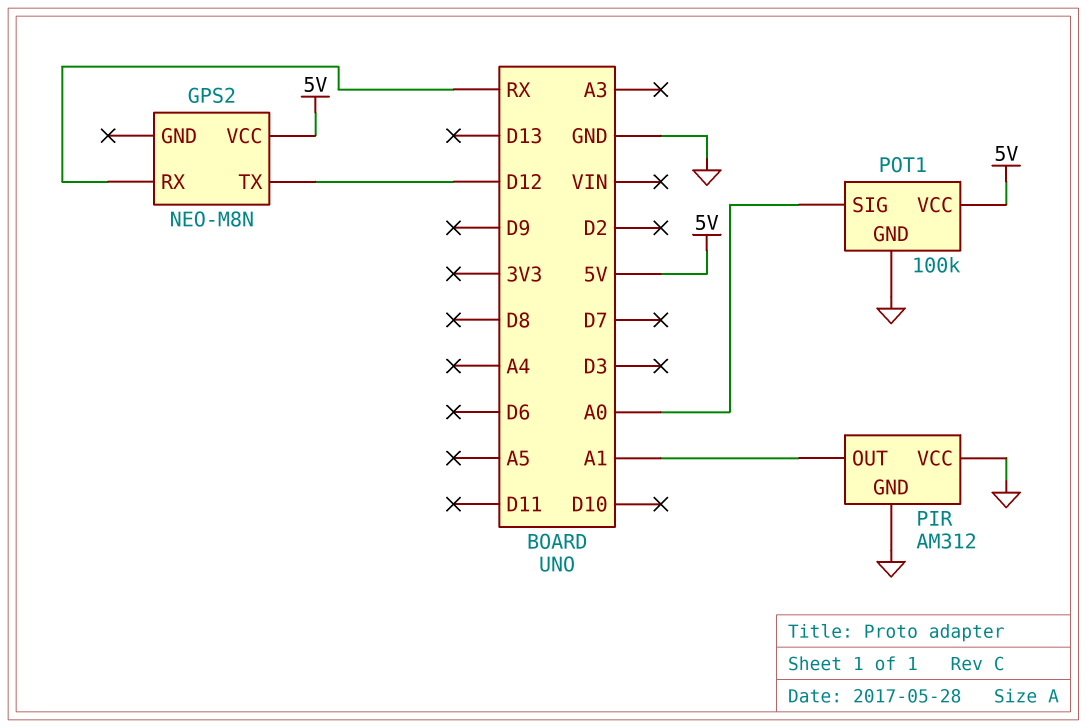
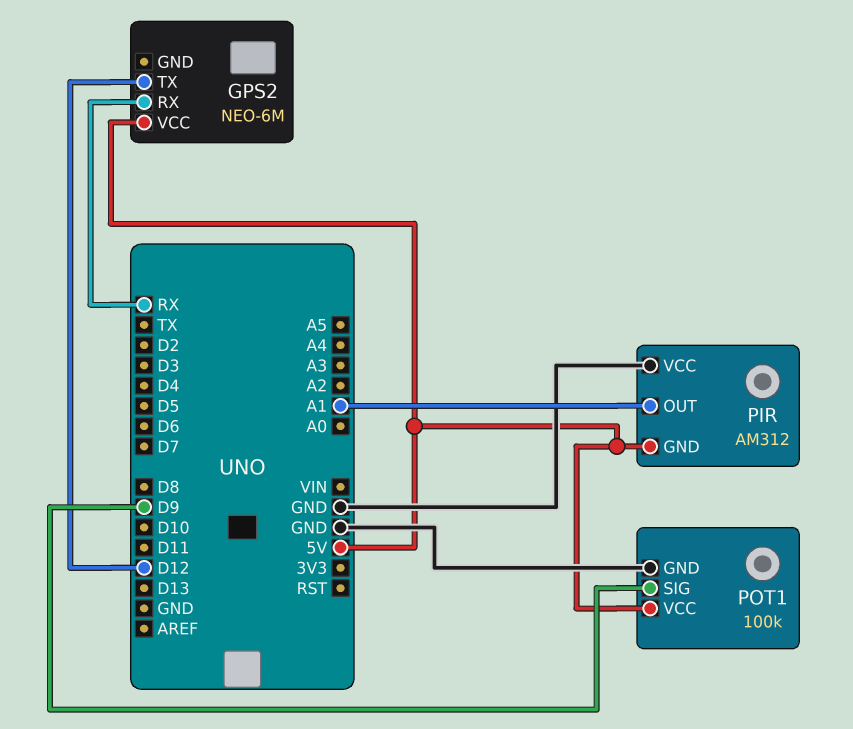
GPS2: NEO-M8N -> NEO-6M
PIR pin GND: GND -> 5V
POT1 pin SIG: A0 -> D9

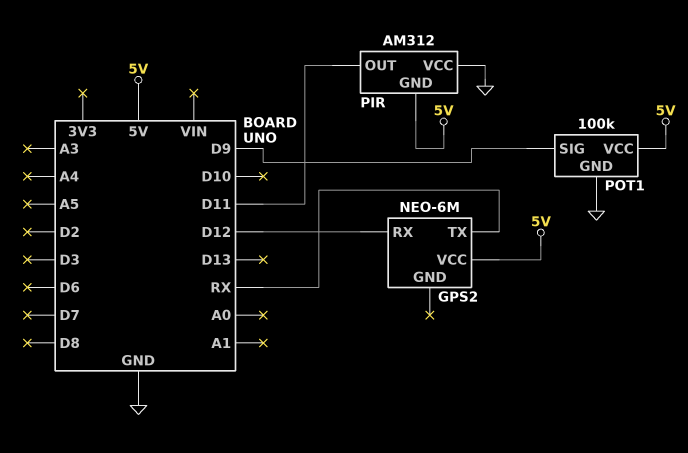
GPS2 pin RX: RX -> D12
GPS2 pin TX: D12 -> RX
PIR pin OUT: A1 -> D11

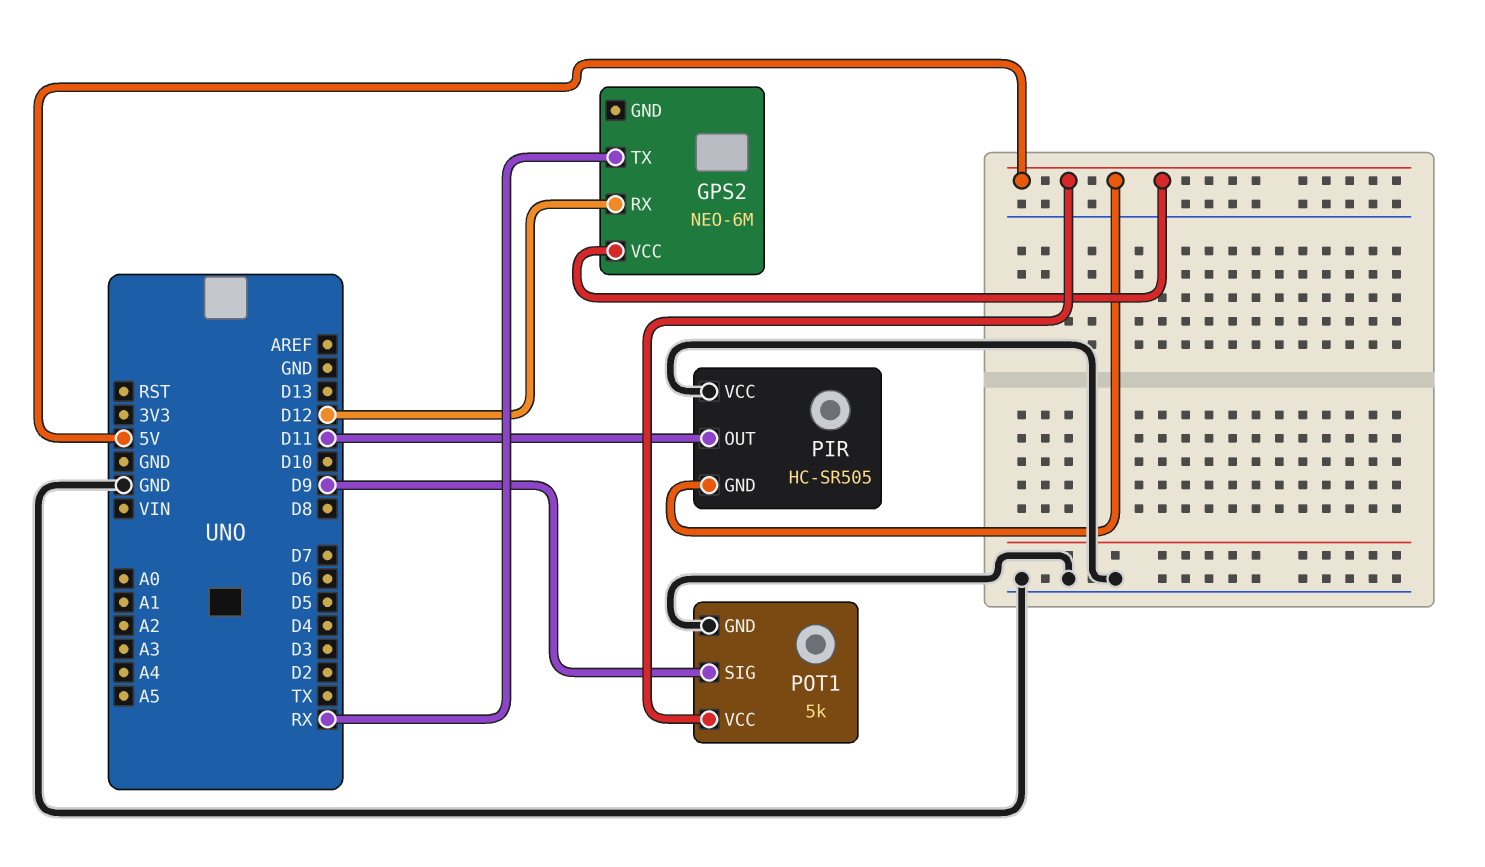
PIR: AM312 -> HC-SR505
POT1: 100k -> 5k

